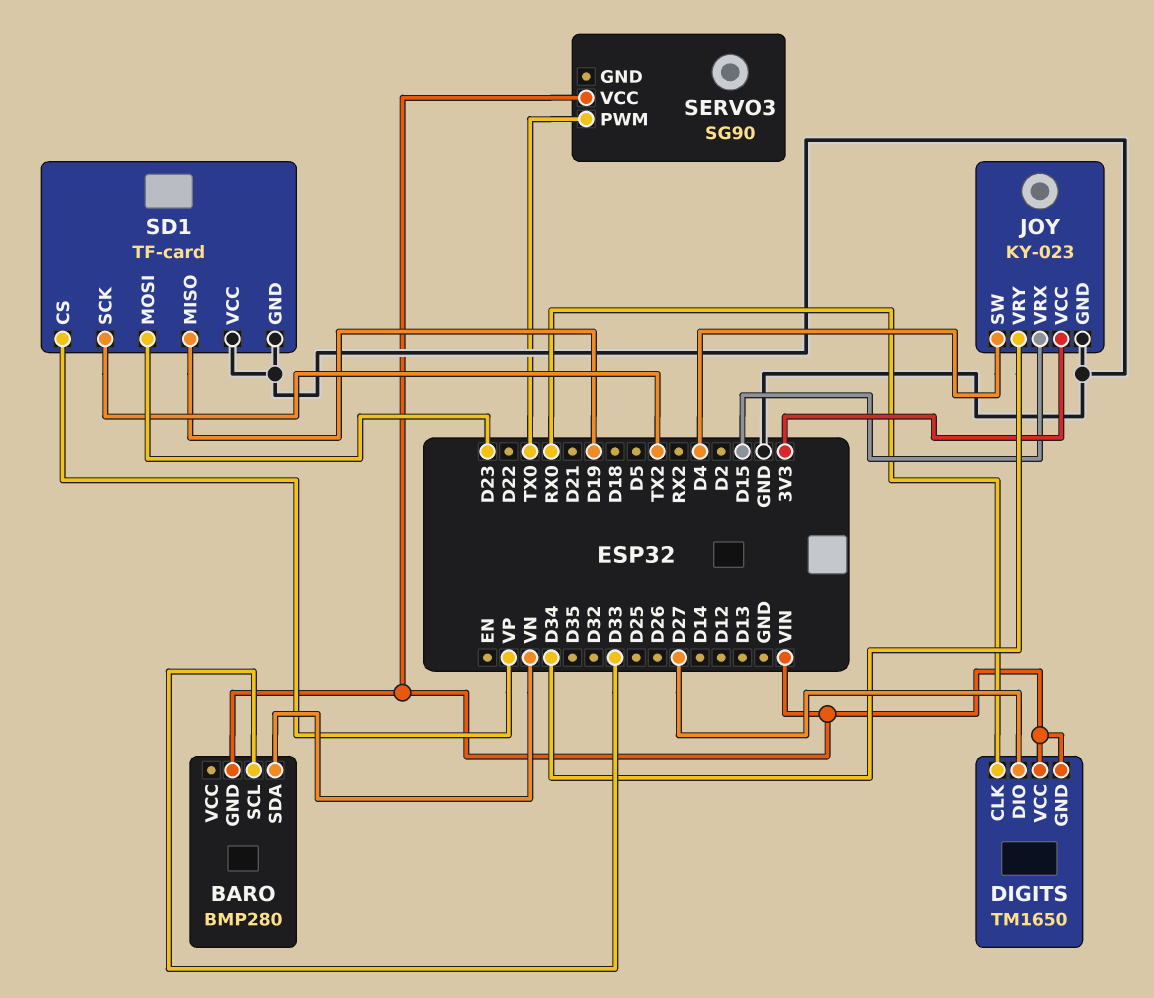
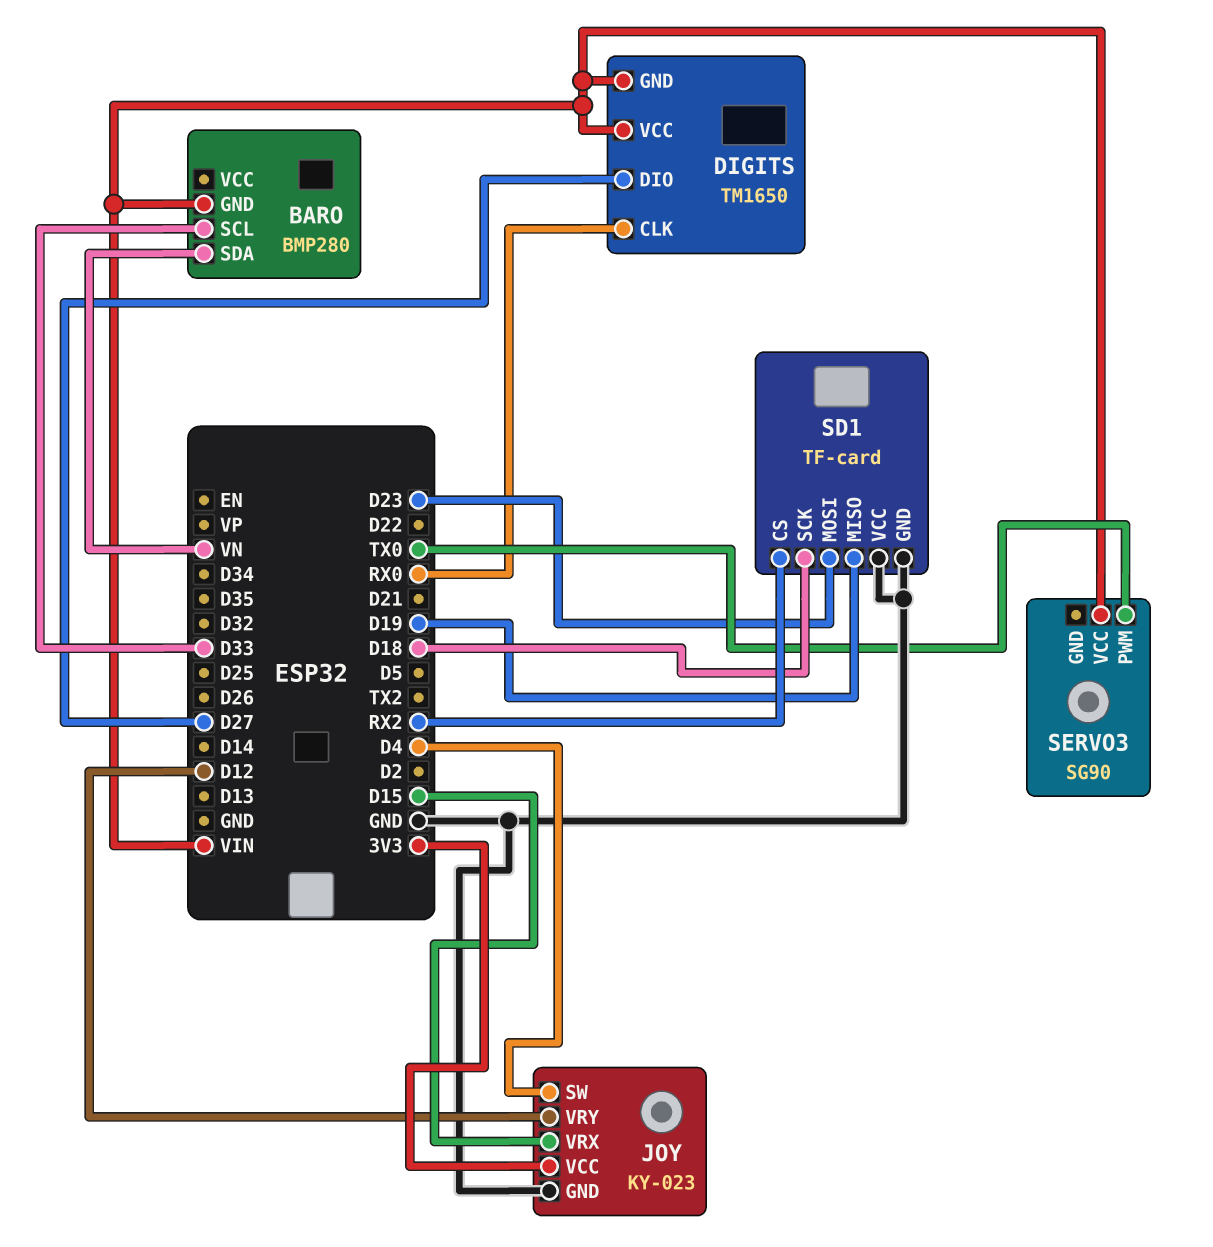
JOY pin VRY: D34 -> D12
SD1 pin CS: VP -> RX2
SD1 pin SCK: TX2 -> D18

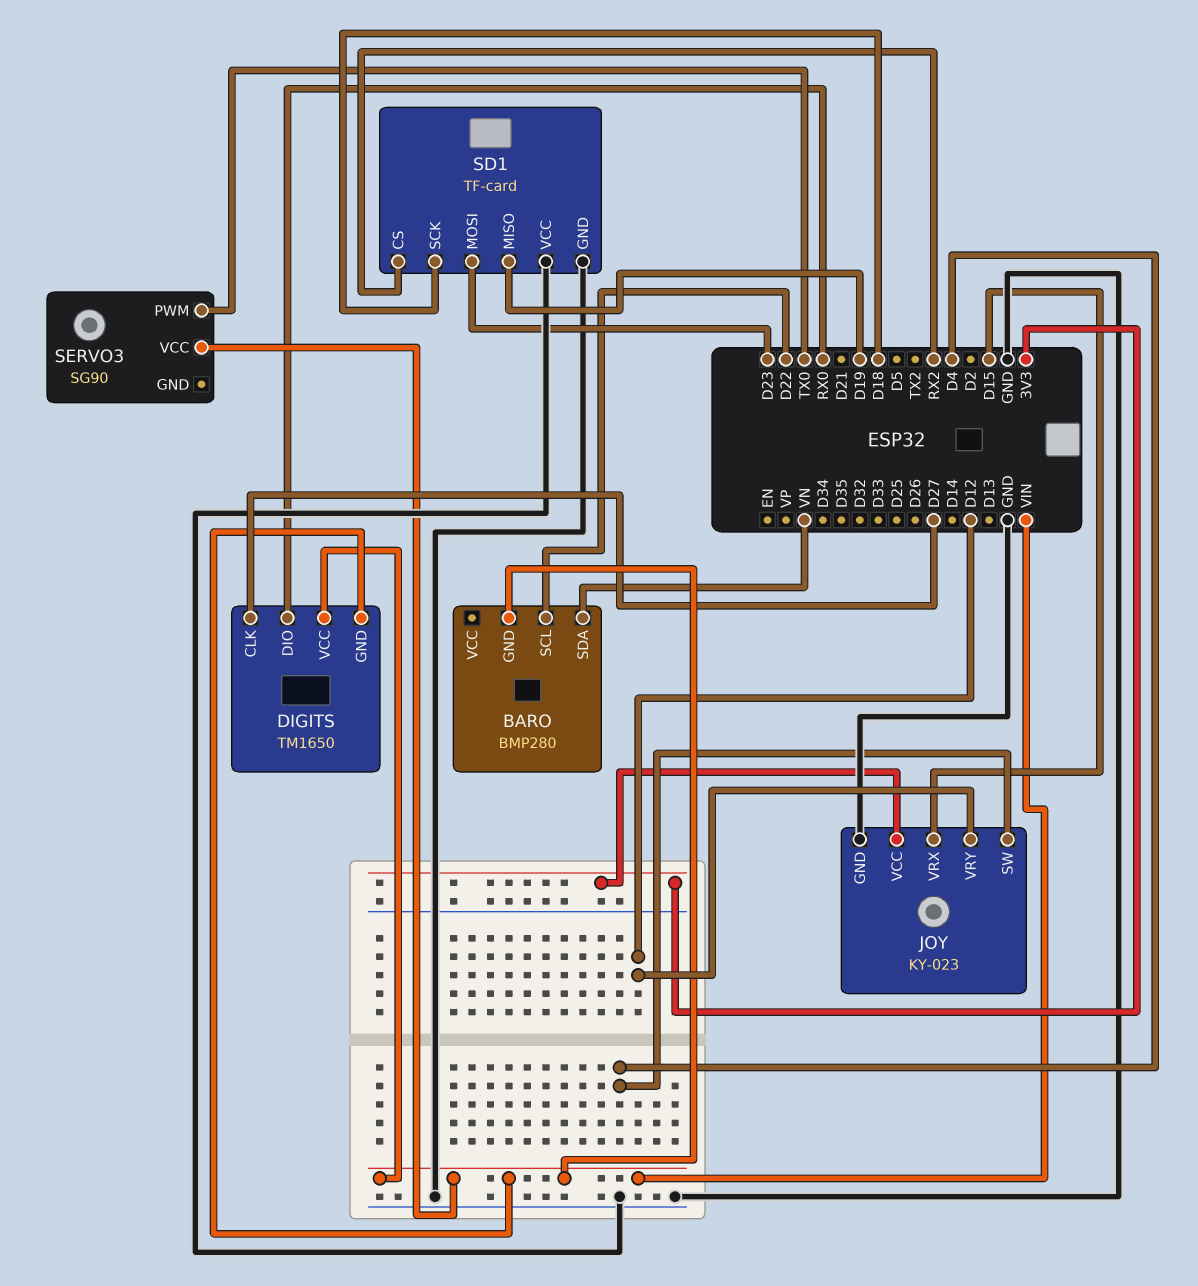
BARO pin SCL: D33 -> D22
DIGITS pin CLK: RX0 -> D27
DIGITS pin DIO: D27 -> RX0

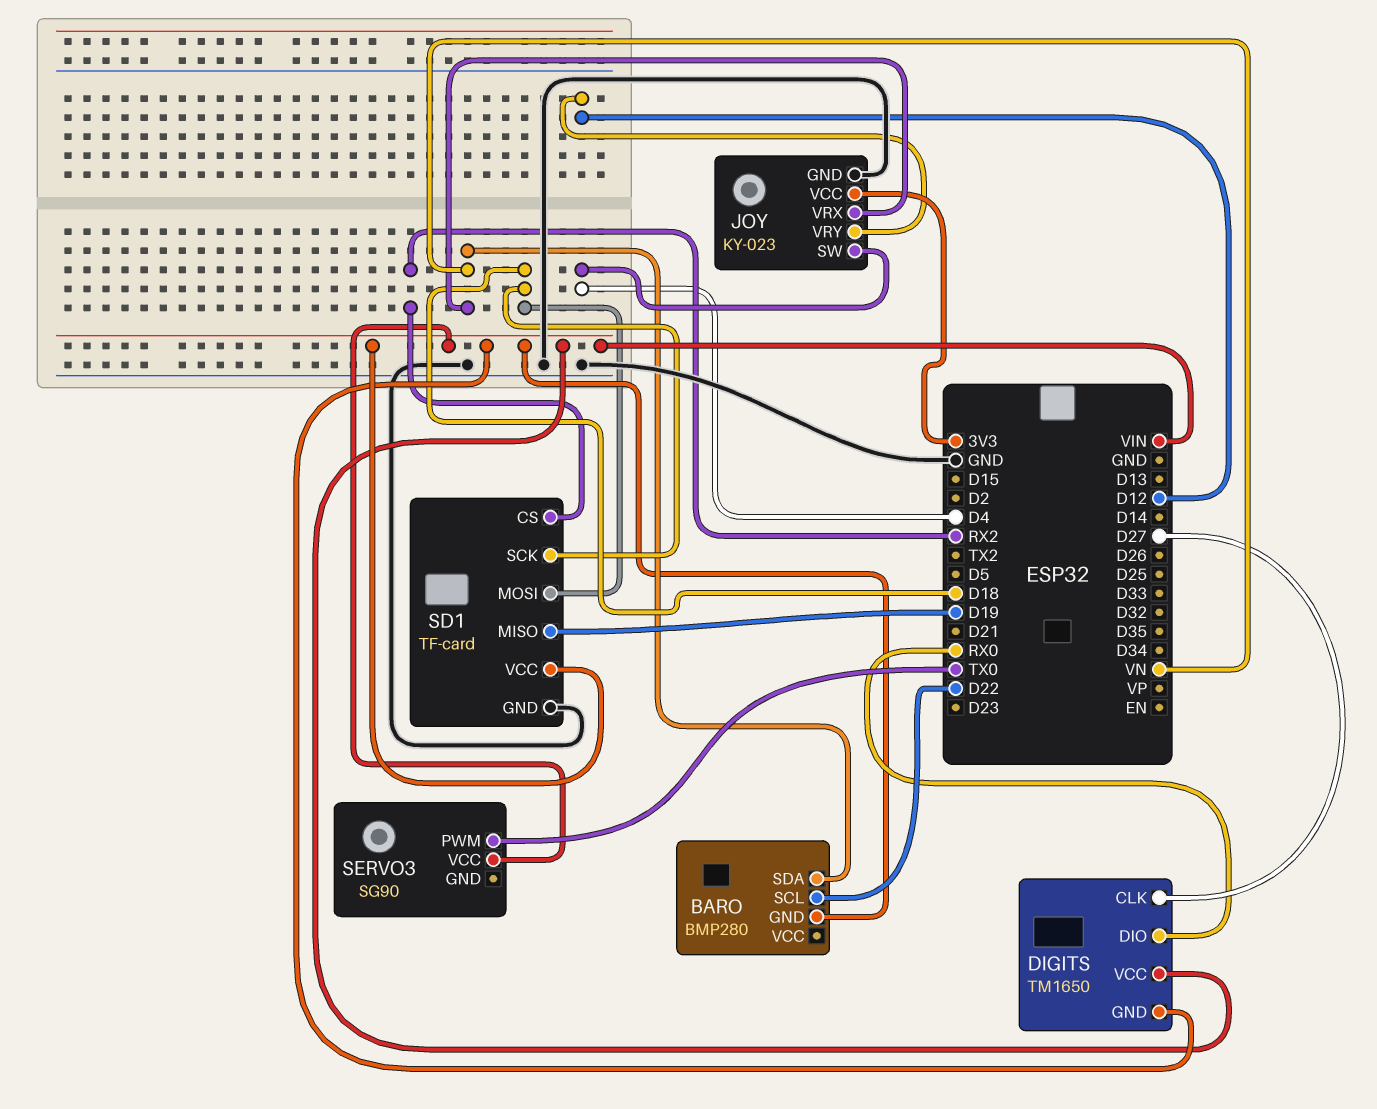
JOY pin VRX: D15 -> VN
SD1 pin MOSI: D23 -> D18
SD1 pin VCC: GND -> VIN

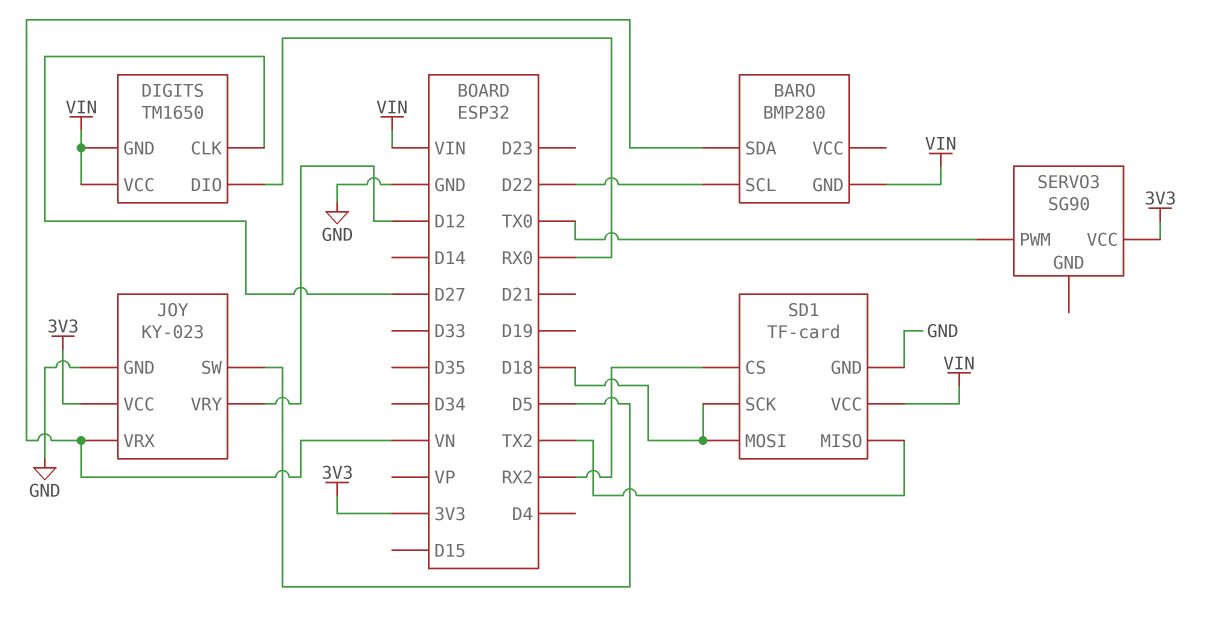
JOY pin SW: D4 -> D5
SD1 pin MISO: D19 -> TX2
SERVO3 pin VCC: VIN -> 3V3

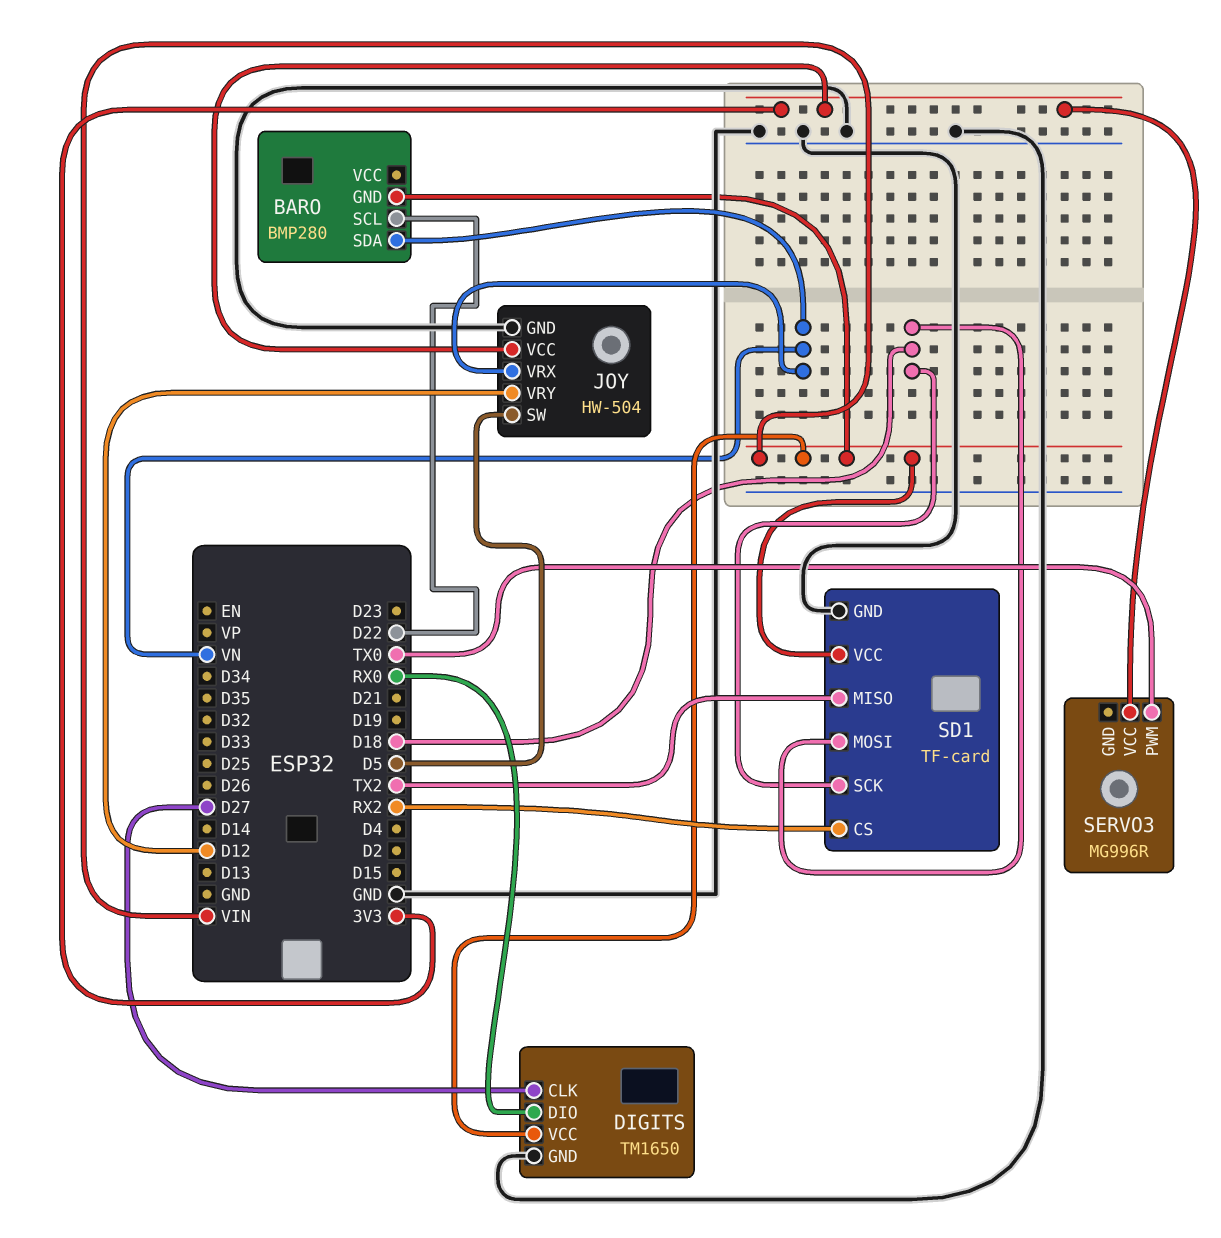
DIGITS pin GND: VIN -> GND
JOY: KY-023 -> HW-504
SERVO3: SG90 -> MG996R

